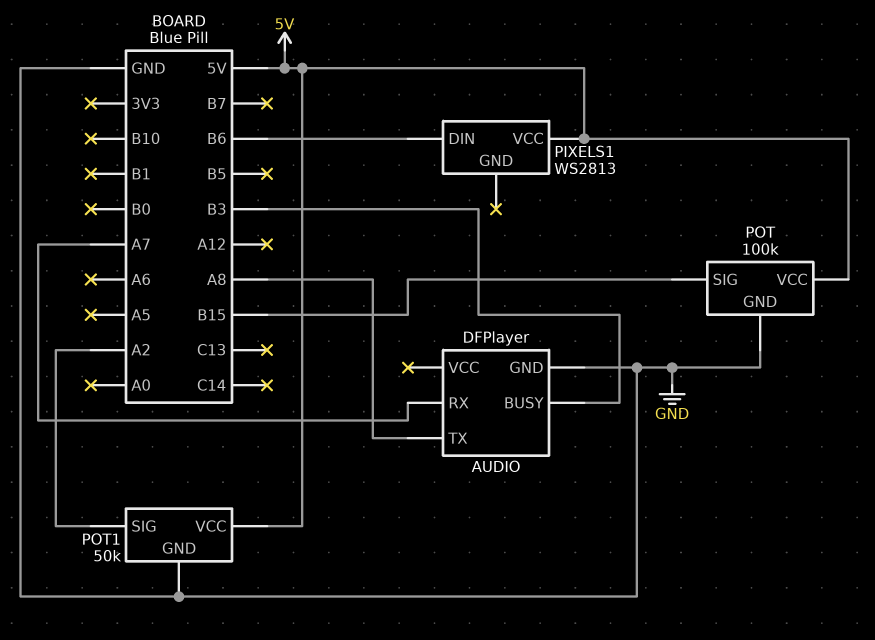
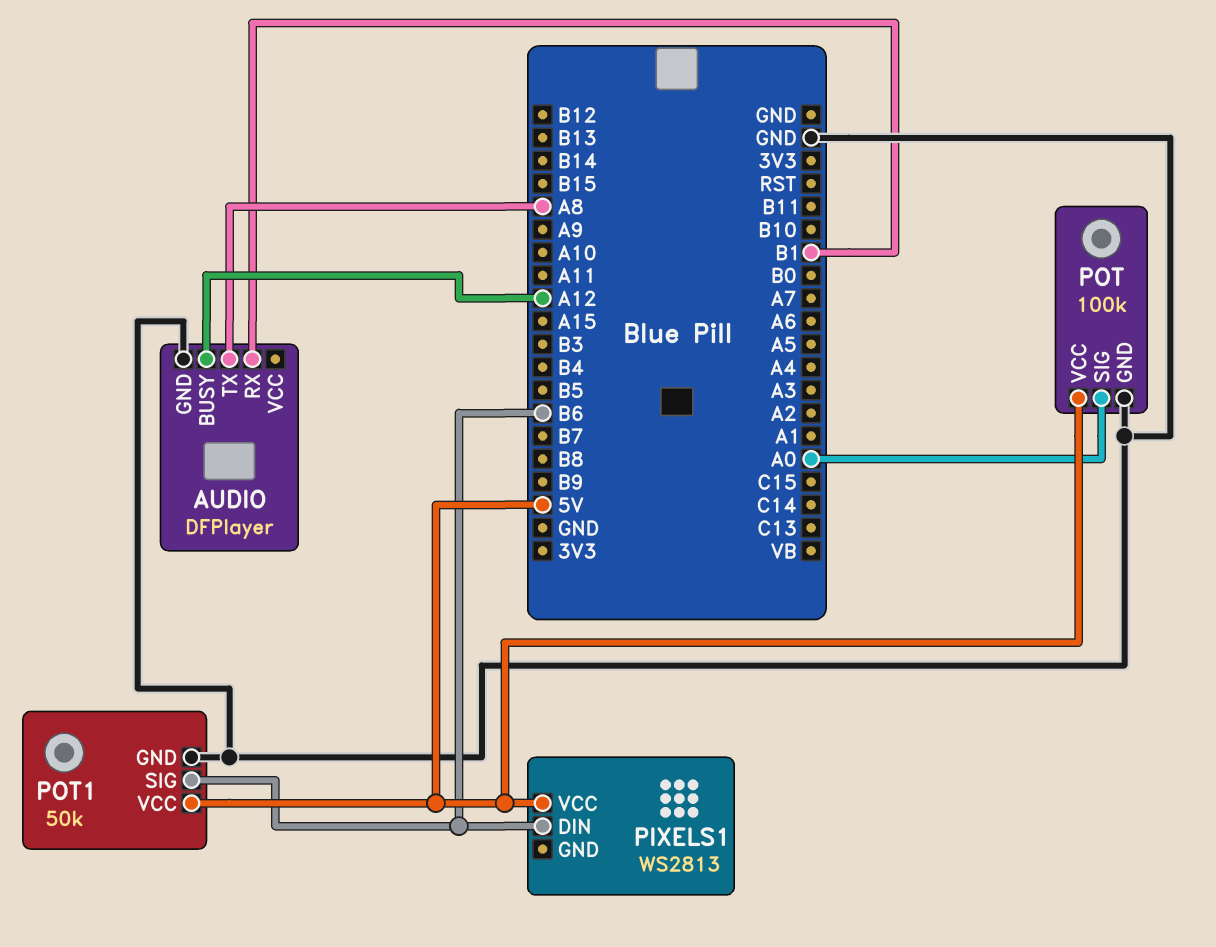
AUDIO pin BUSY: B3 -> A12
AUDIO pin RX: A7 -> B1
POT pin SIG: B15 -> A0
POT1 pin SIG: A2 -> B6

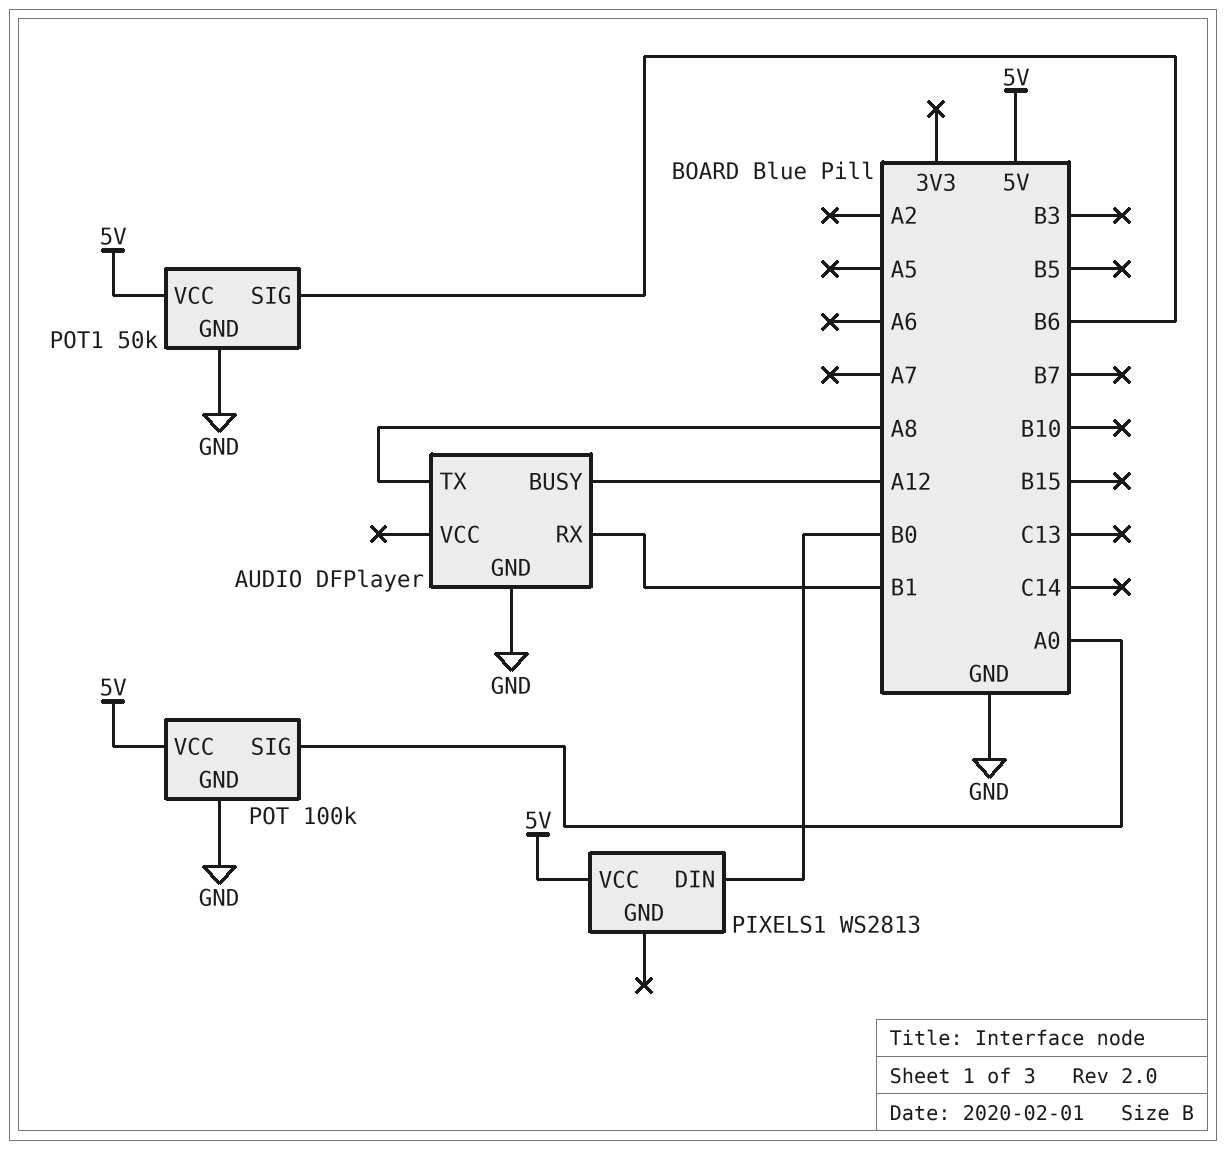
PIXELS1 pin DIN: B6 -> B0

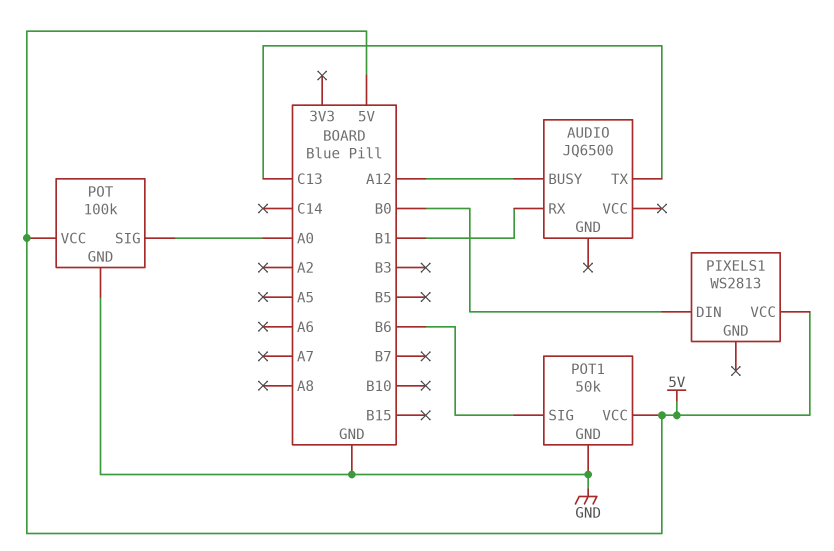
AUDIO: DFPlayer -> JQ6500
AUDIO pin GND: GND -> none
AUDIO pin TX: A8 -> C13

